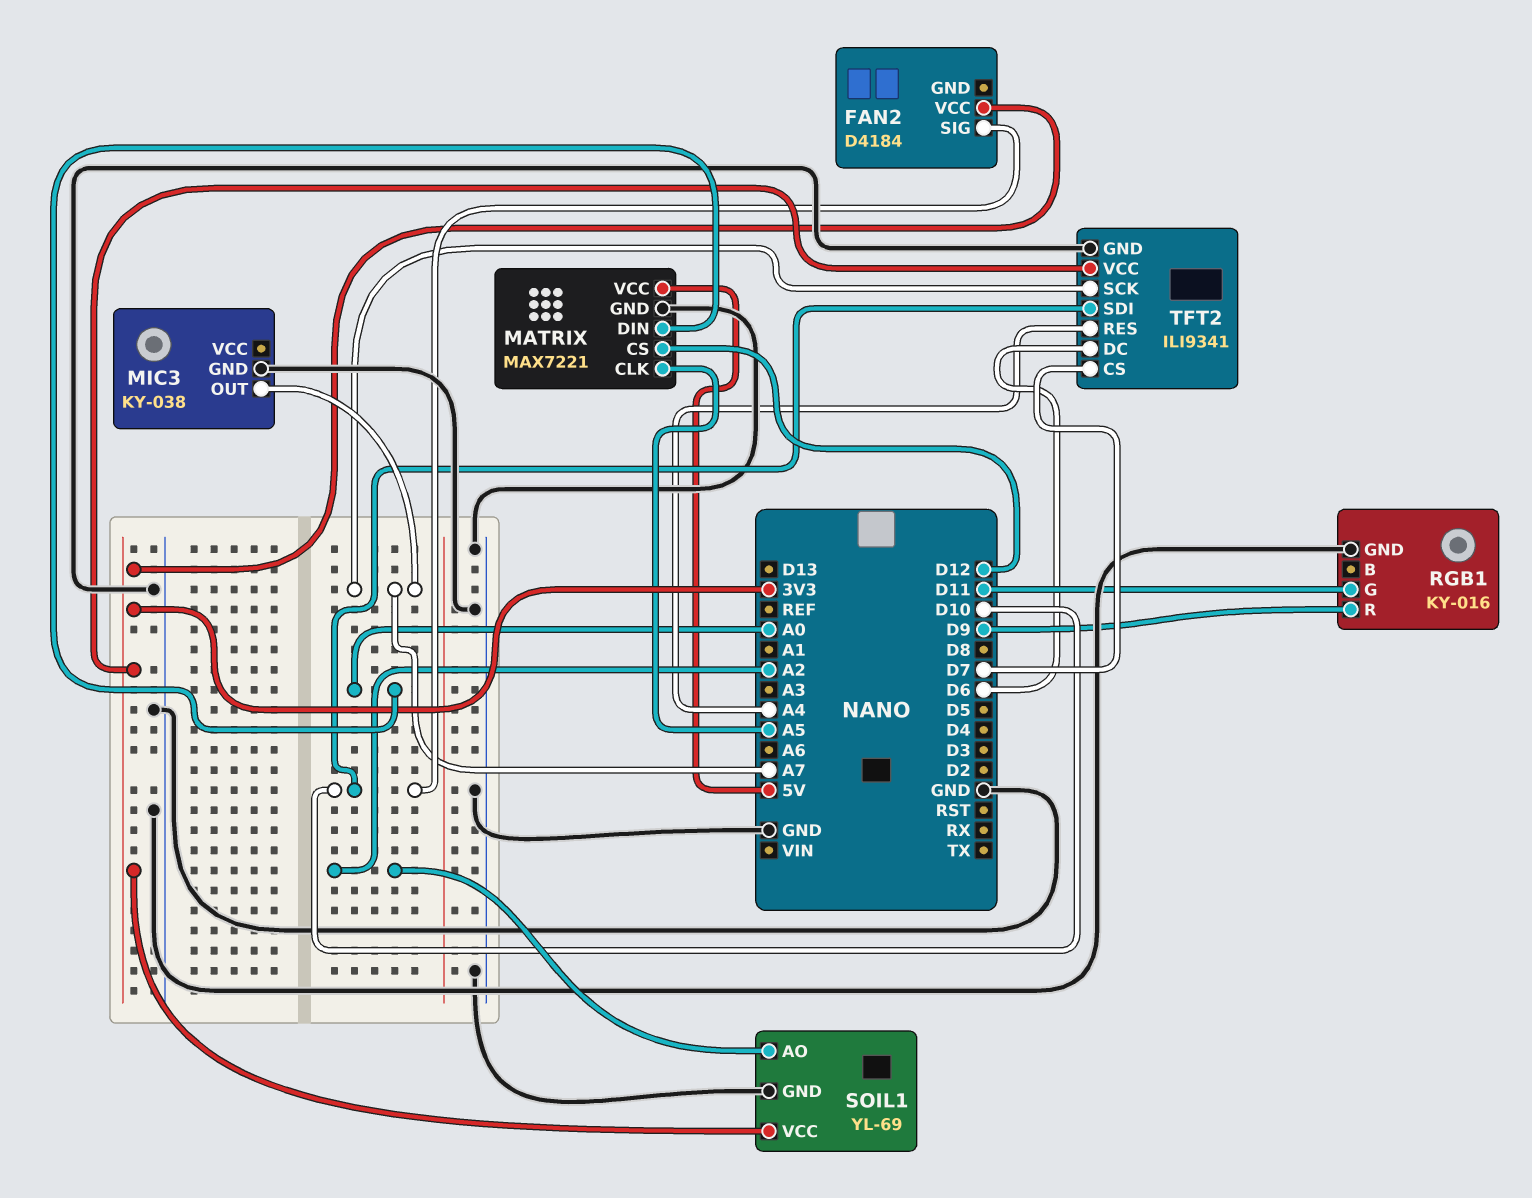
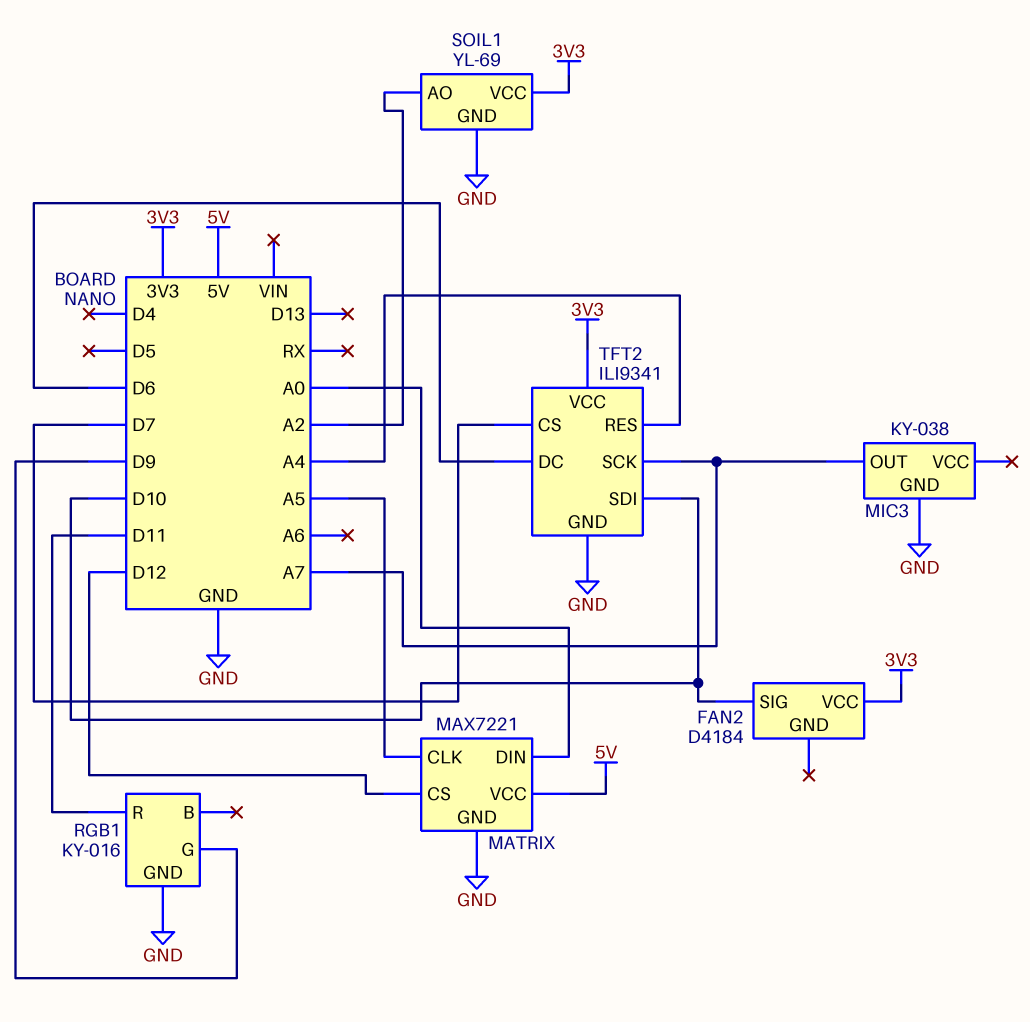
RGB1 pin G: D11 -> D9
RGB1 pin R: D9 -> D11

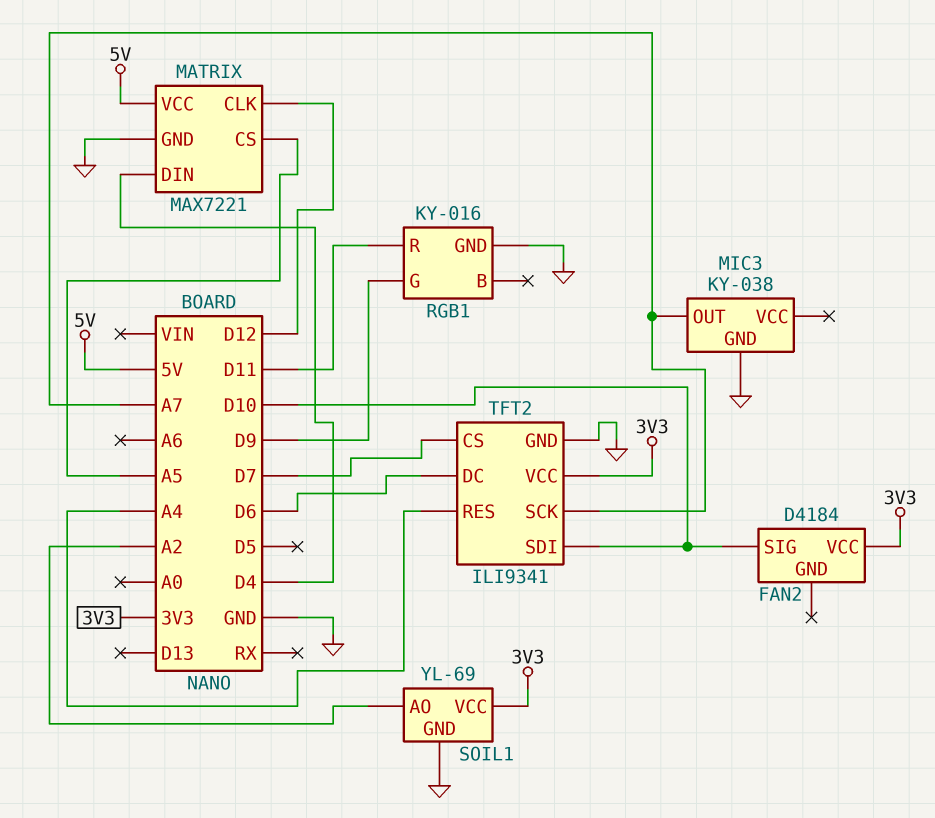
MATRIX pin CLK: A5 -> D12
MATRIX pin CS: D12 -> A5
MATRIX pin DIN: A0 -> D4

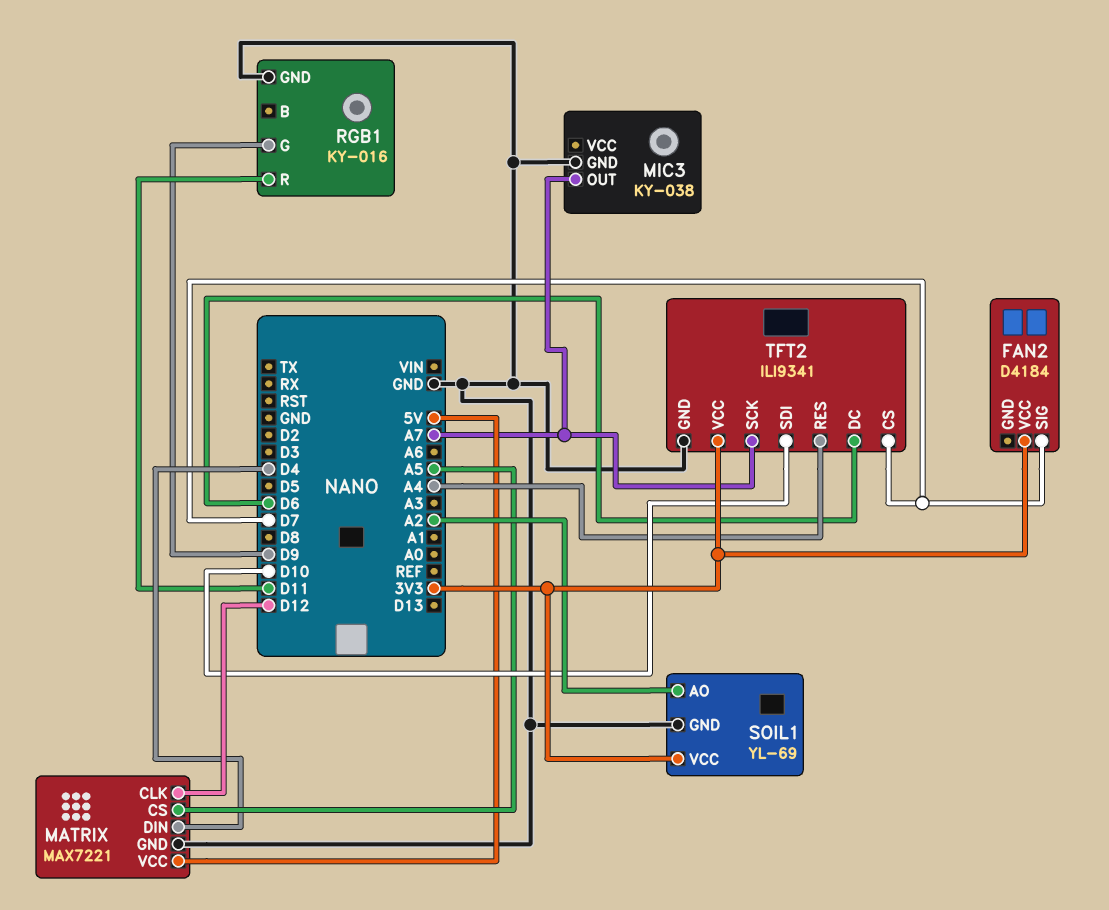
FAN2 pin SIG: D10 -> D7

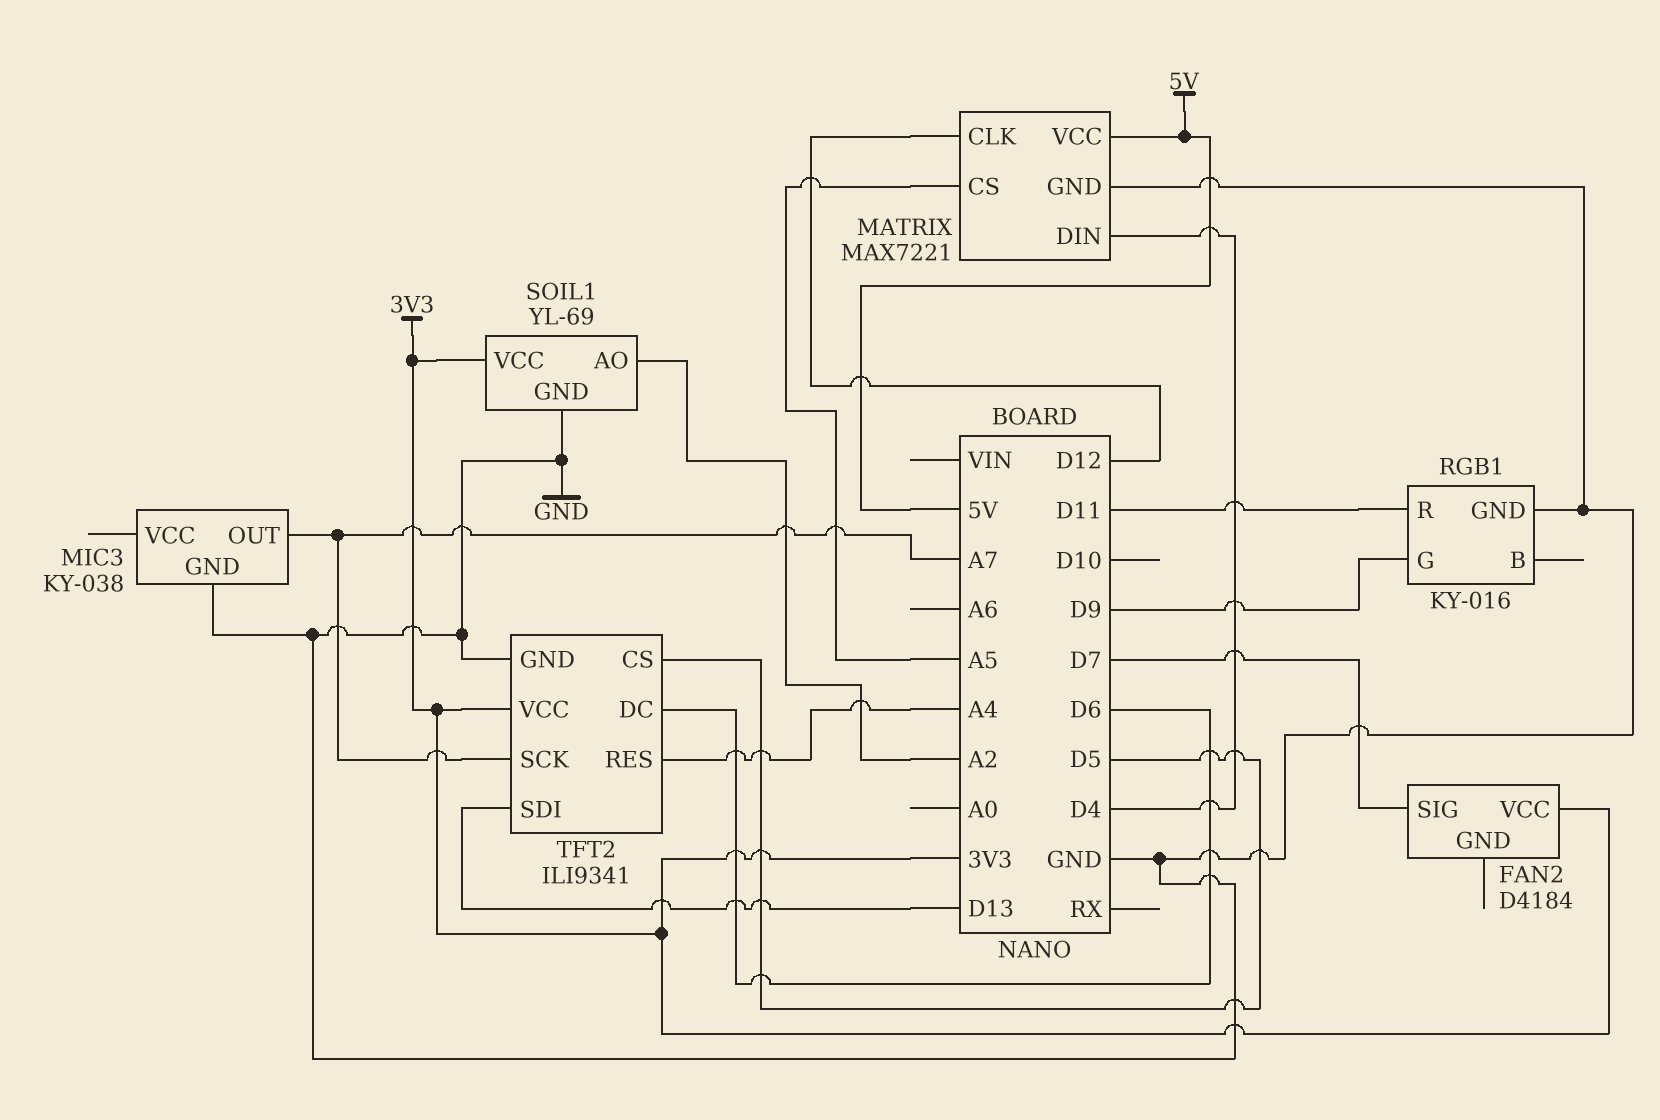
TFT2 pin CS: D7 -> D5
TFT2 pin SDI: D10 -> D13

